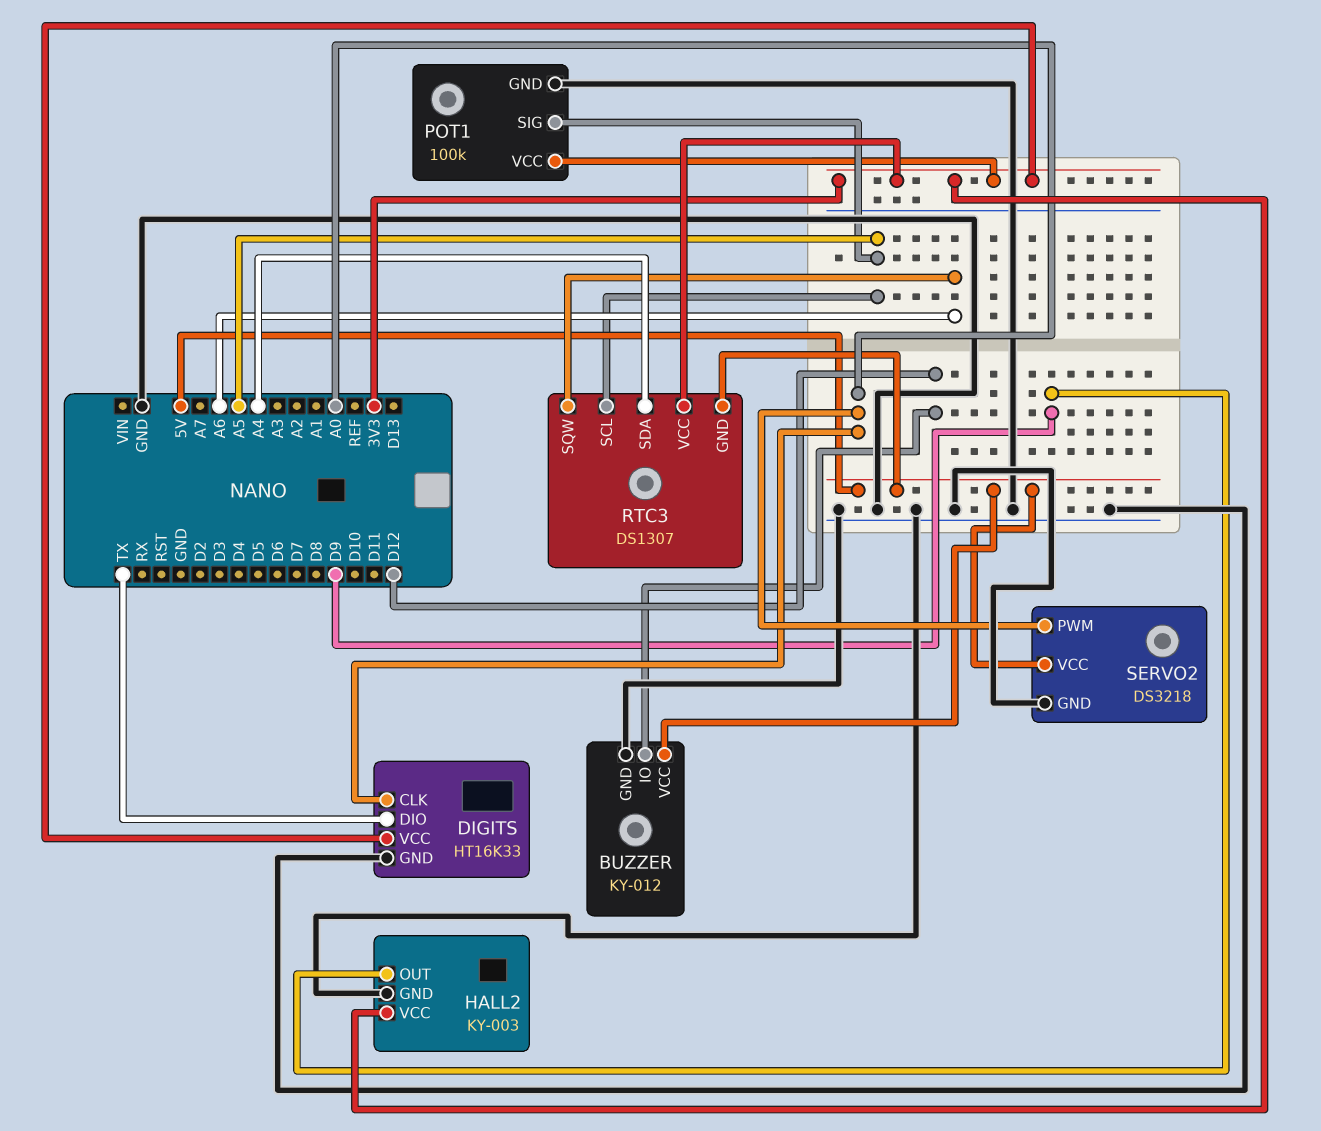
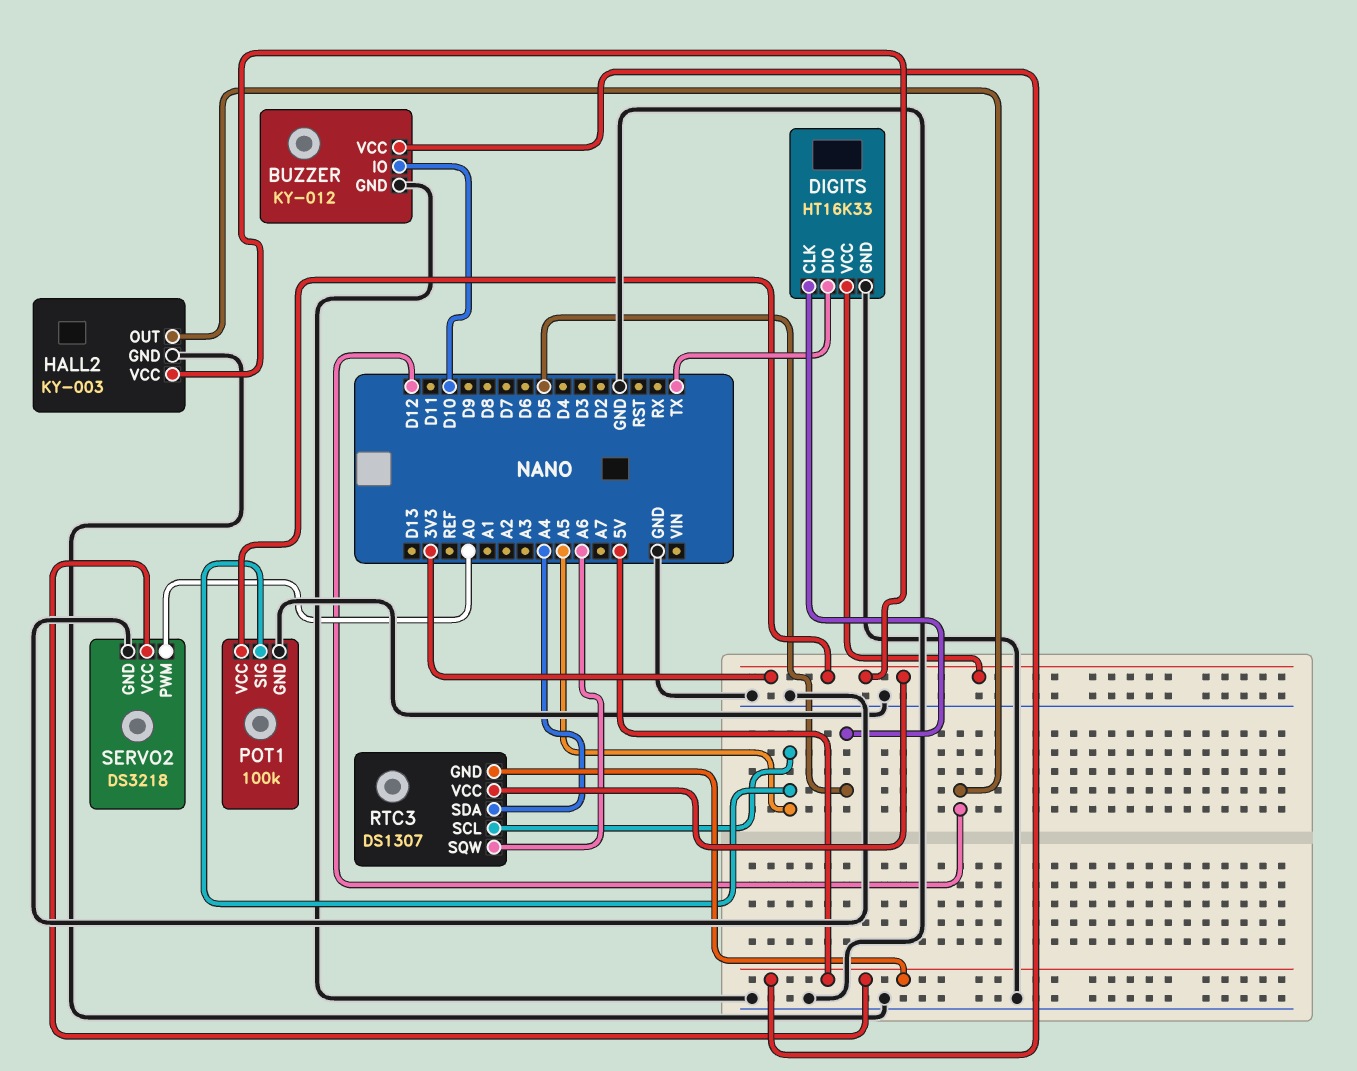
BUZZER pin IO: D12 -> D10
DIGITS pin CLK: A0 -> D5
HALL2 pin OUT: D9 -> D12

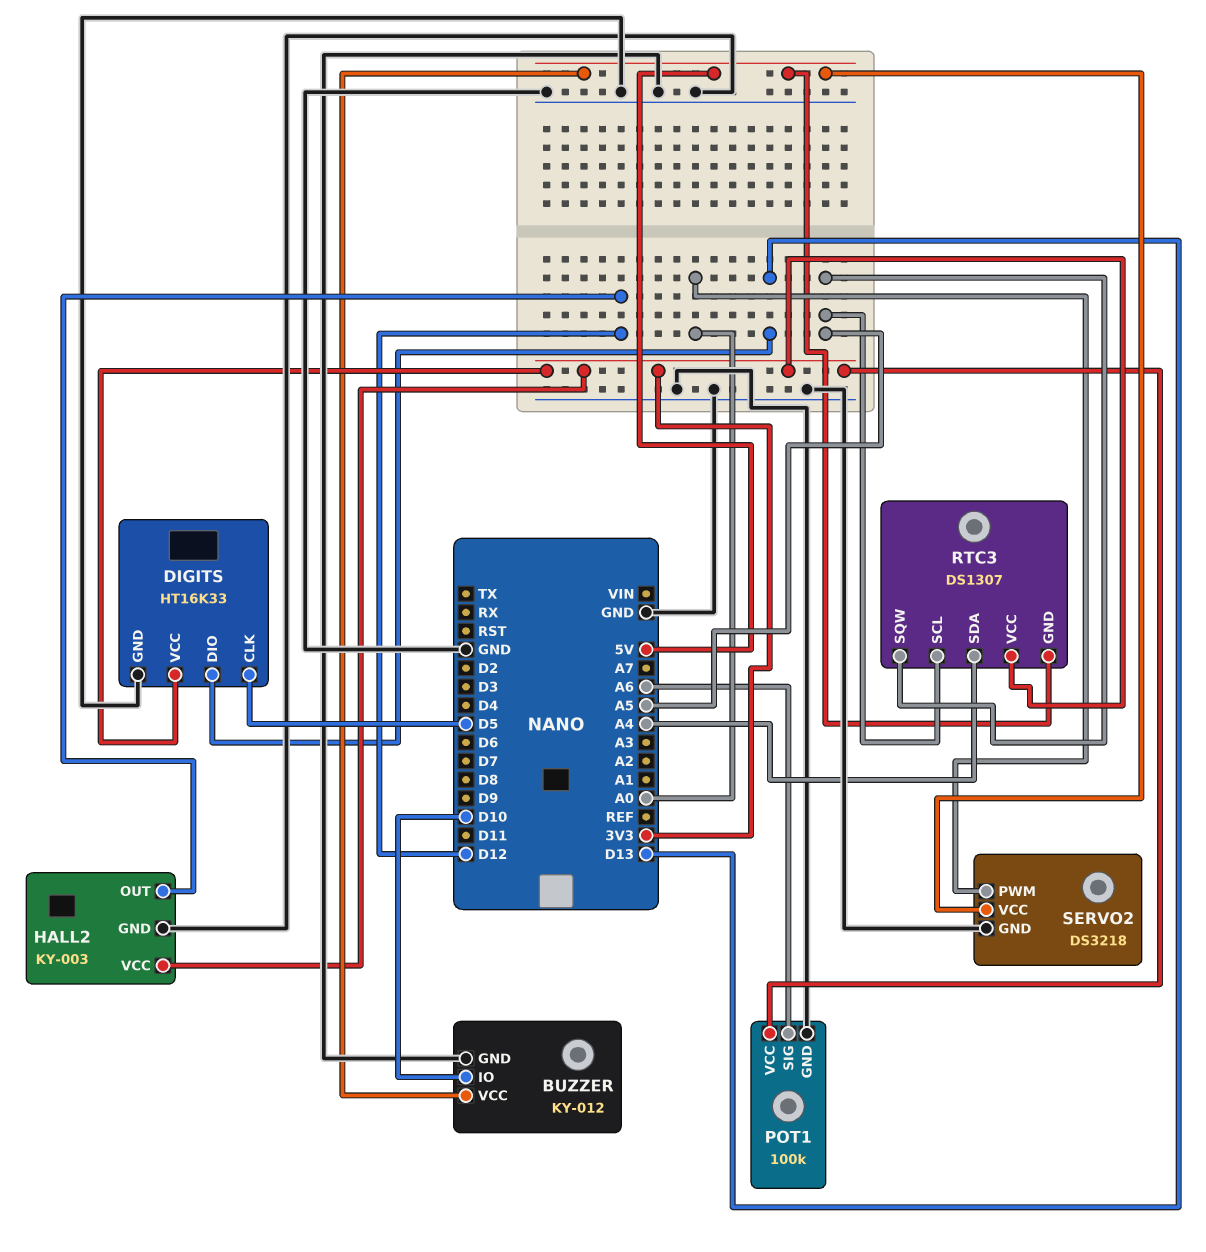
DIGITS pin DIO: TX -> D13
POT1 pin SIG: A5 -> A6
RTC3 pin SQW: A6 -> A5

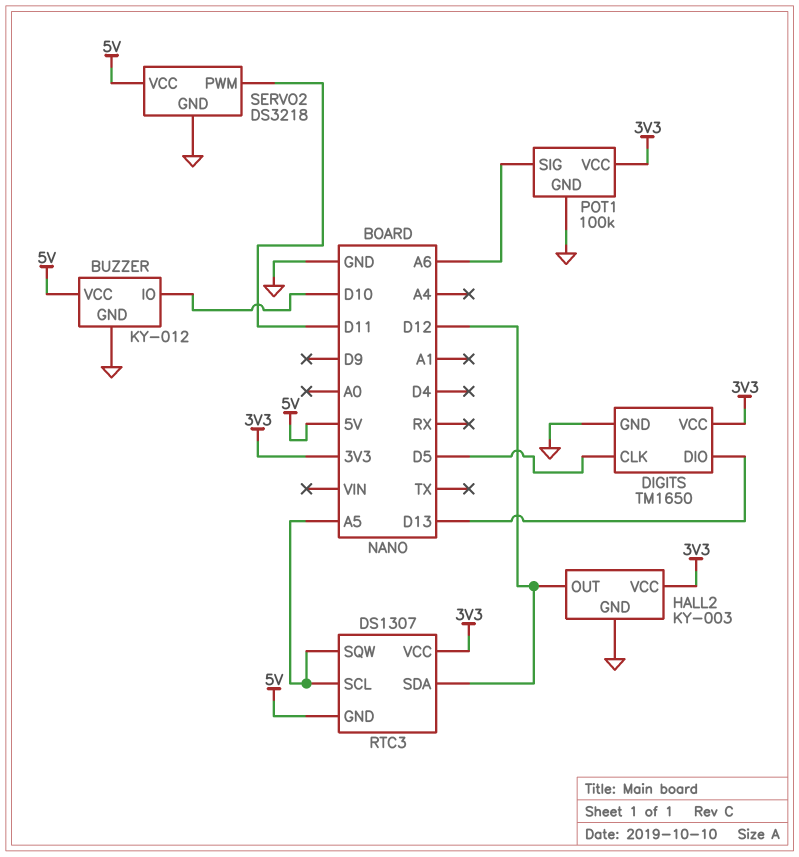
DIGITS: HT16K33 -> TM1650
RTC3 pin SDA: A4 -> D12
SERVO2 pin PWM: A0 -> D11

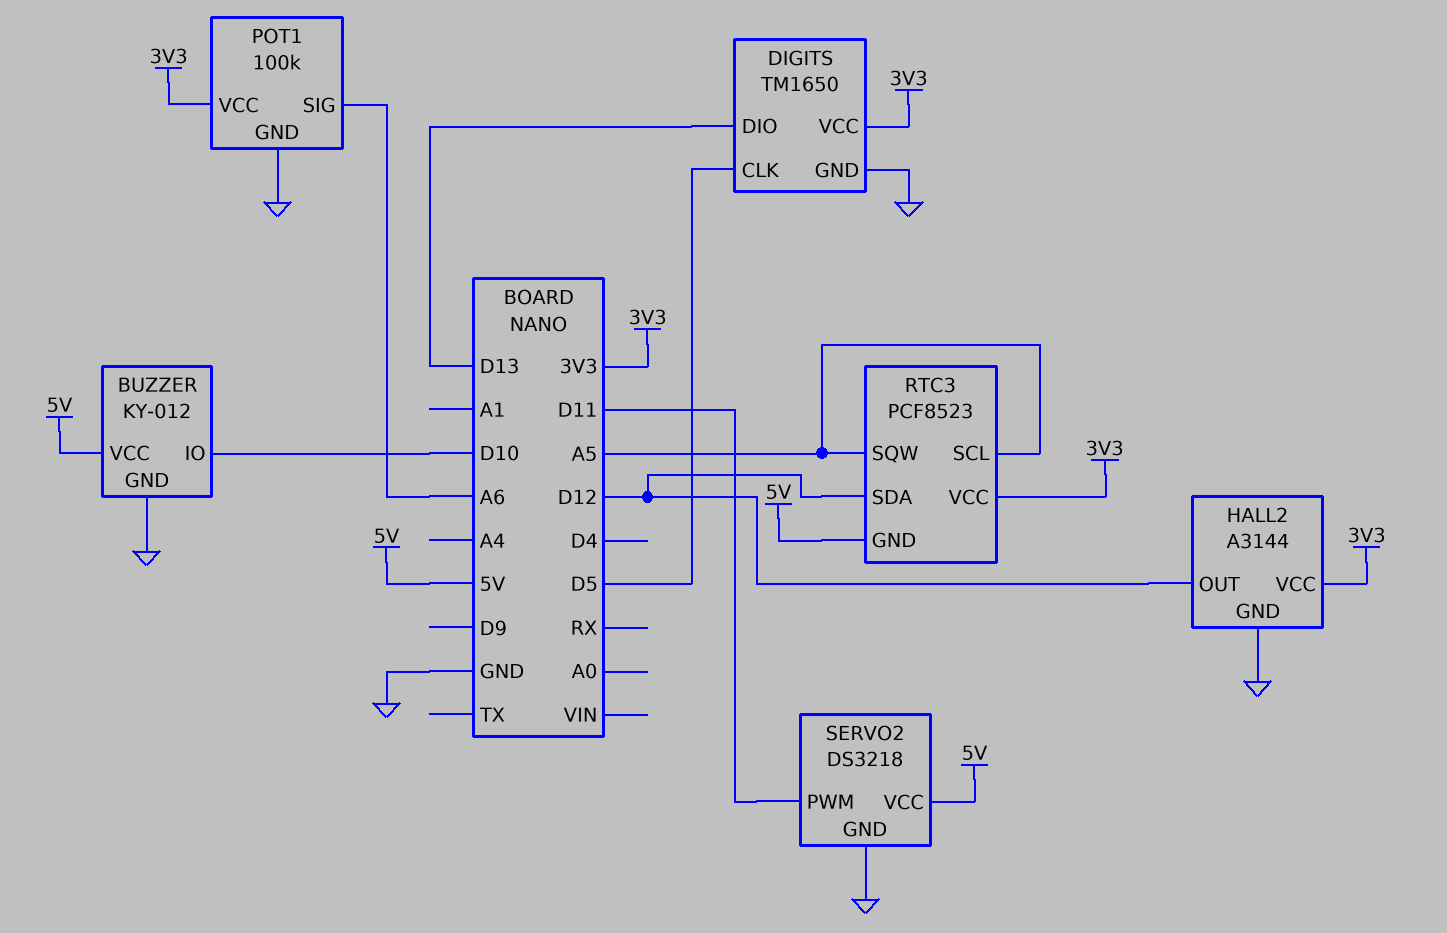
HALL2: KY-003 -> A3144
RTC3: DS1307 -> PCF8523

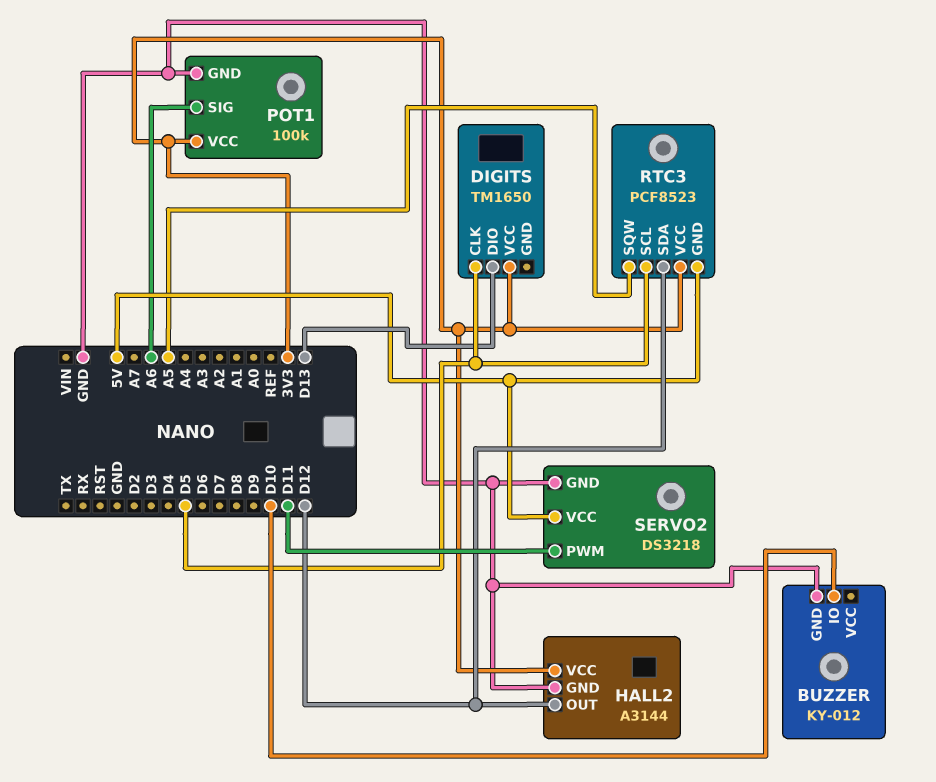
BUZZER pin VCC: 5V -> none
DIGITS pin GND: GND -> none
RTC3 pin SCL: A5 -> D5

